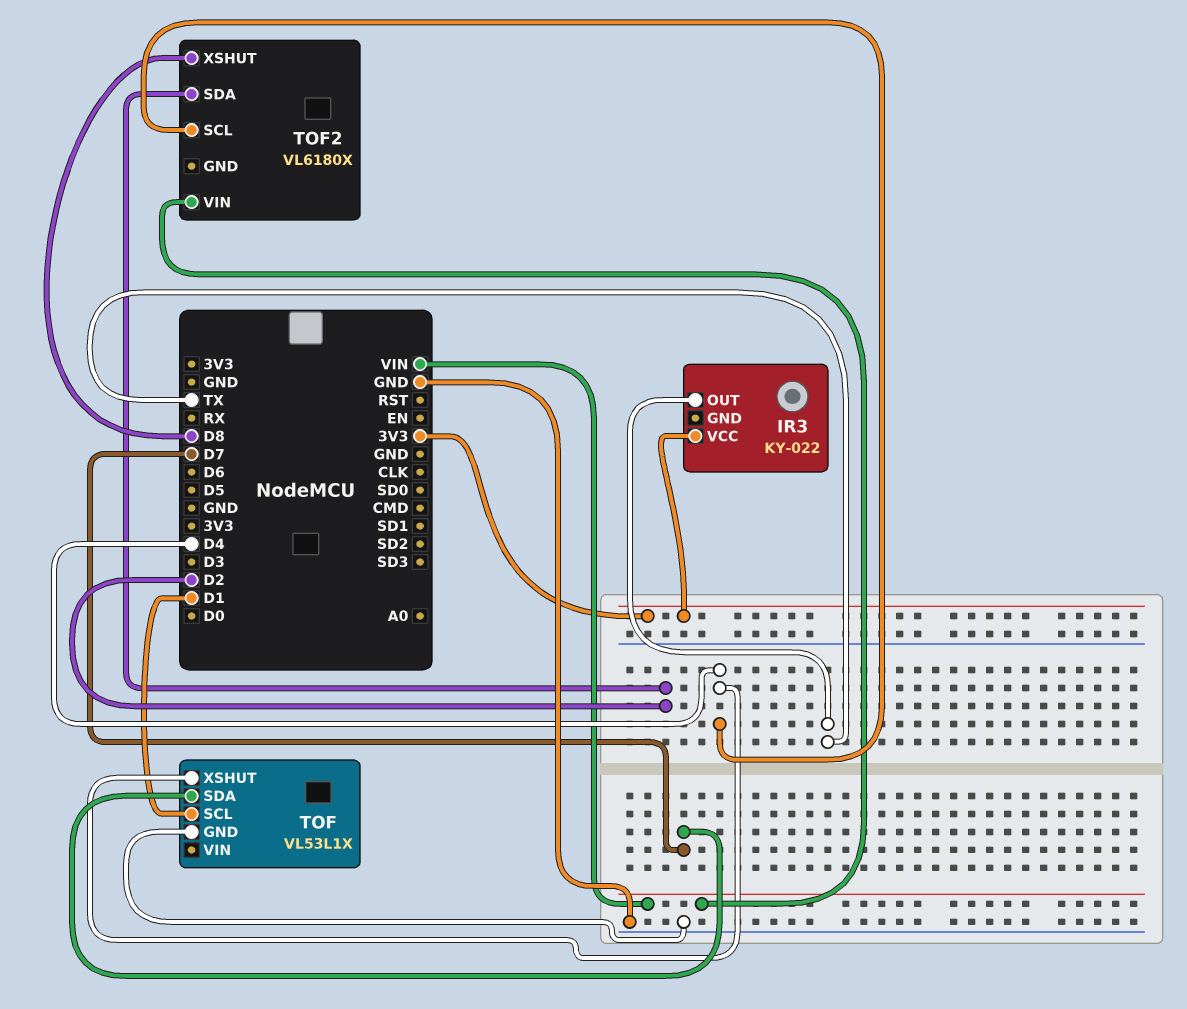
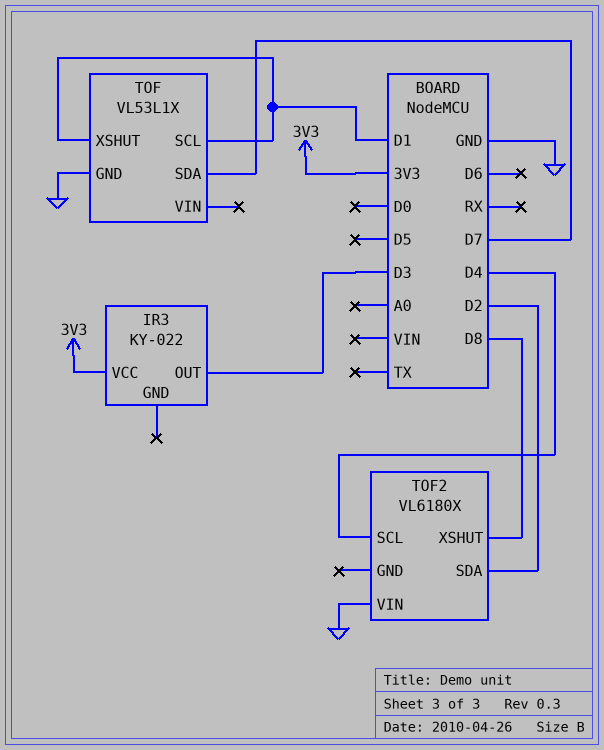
IR3 pin OUT: TX -> D3
TOF pin XSHUT: D4 -> D1
TOF2 pin VIN: VIN -> GND

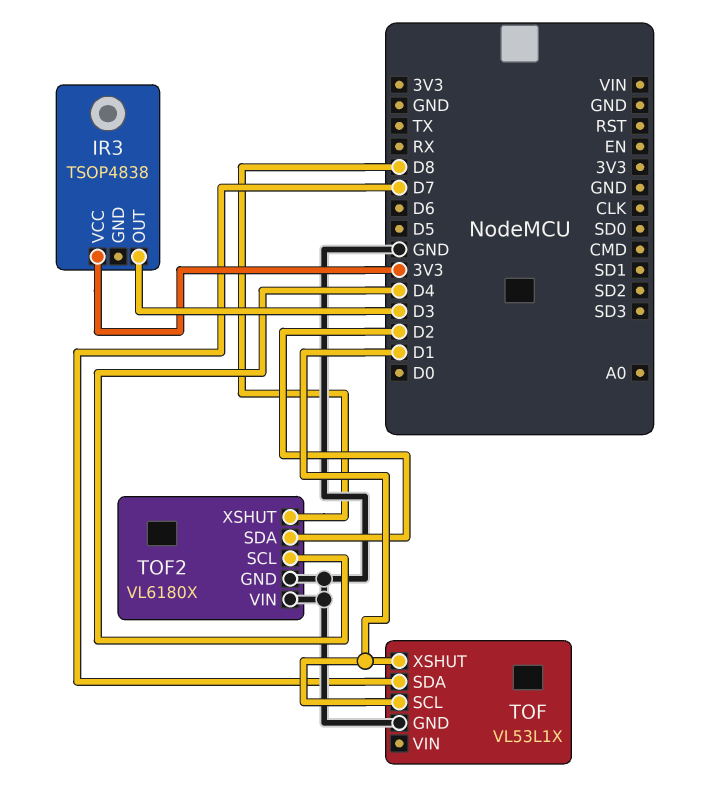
IR3: KY-022 -> TSOP4838
TOF2 pin GND: none -> GND

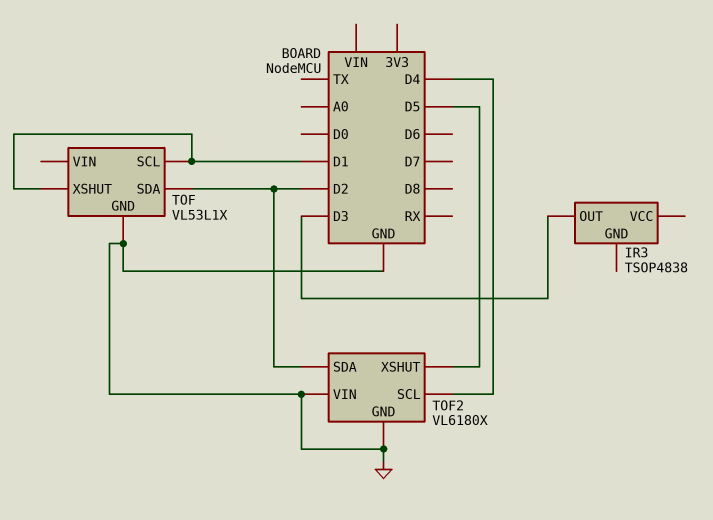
IR3 pin VCC: 3V3 -> none
TOF pin SDA: D7 -> D2
TOF2 pin XSHUT: D8 -> D5

